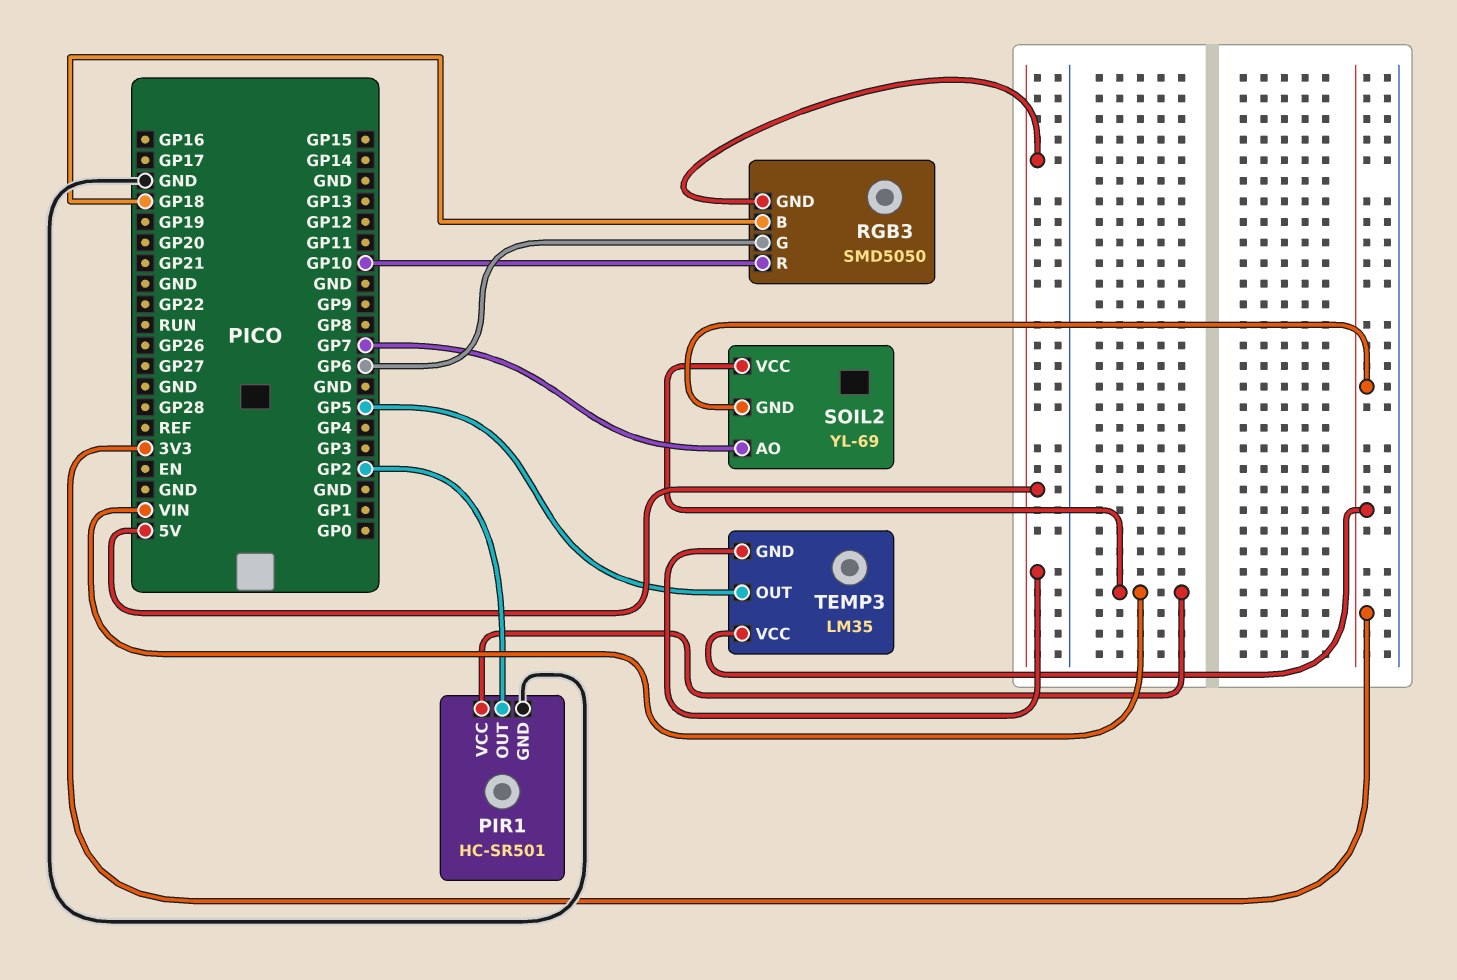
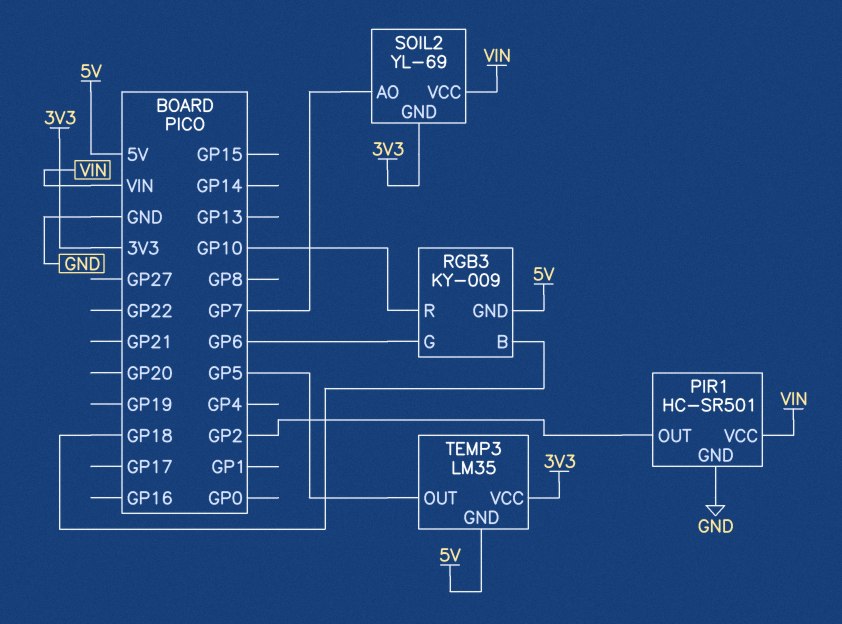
RGB3: SMD5050 -> KY-009

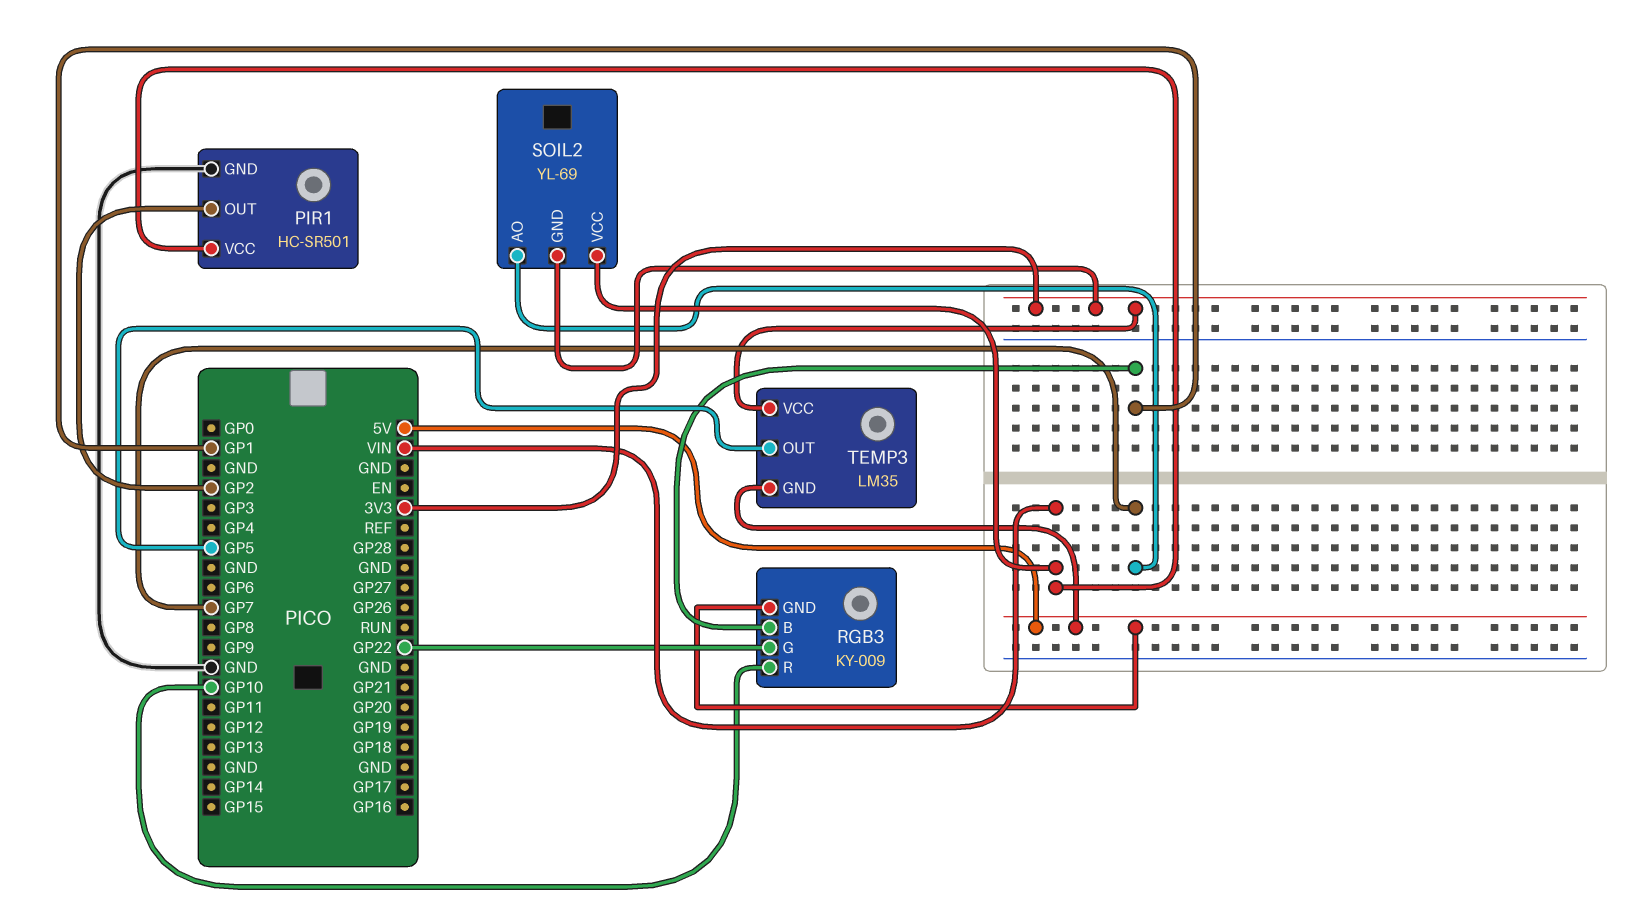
RGB3 pin B: GP18 -> GP1
RGB3 pin G: GP6 -> GP22

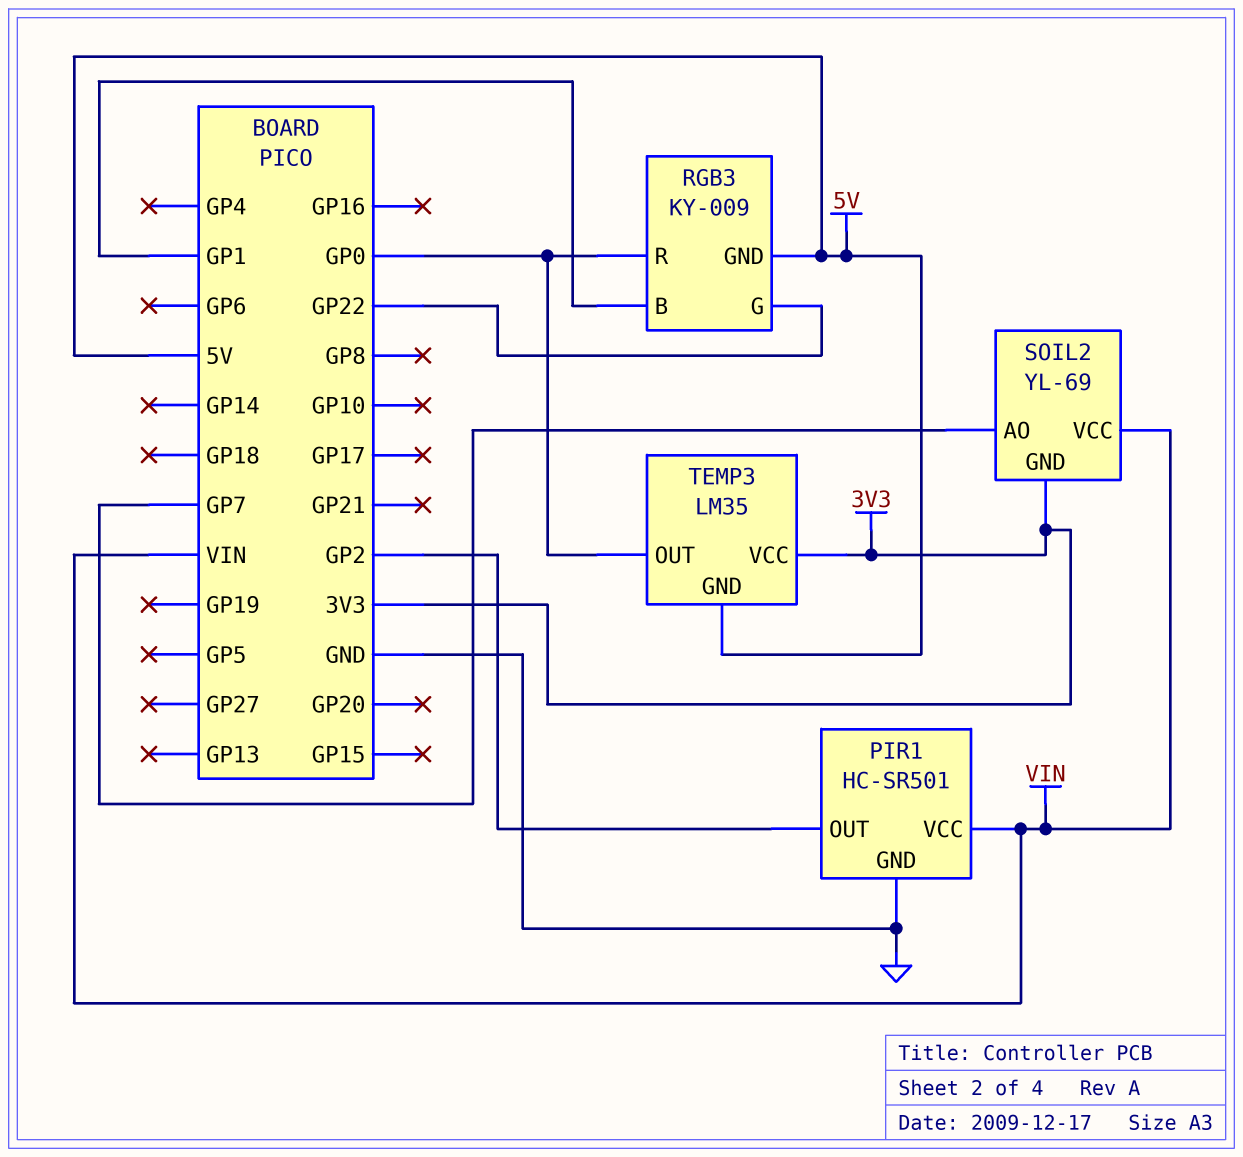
RGB3 pin R: GP10 -> GP0
TEMP3 pin OUT: GP5 -> GP0

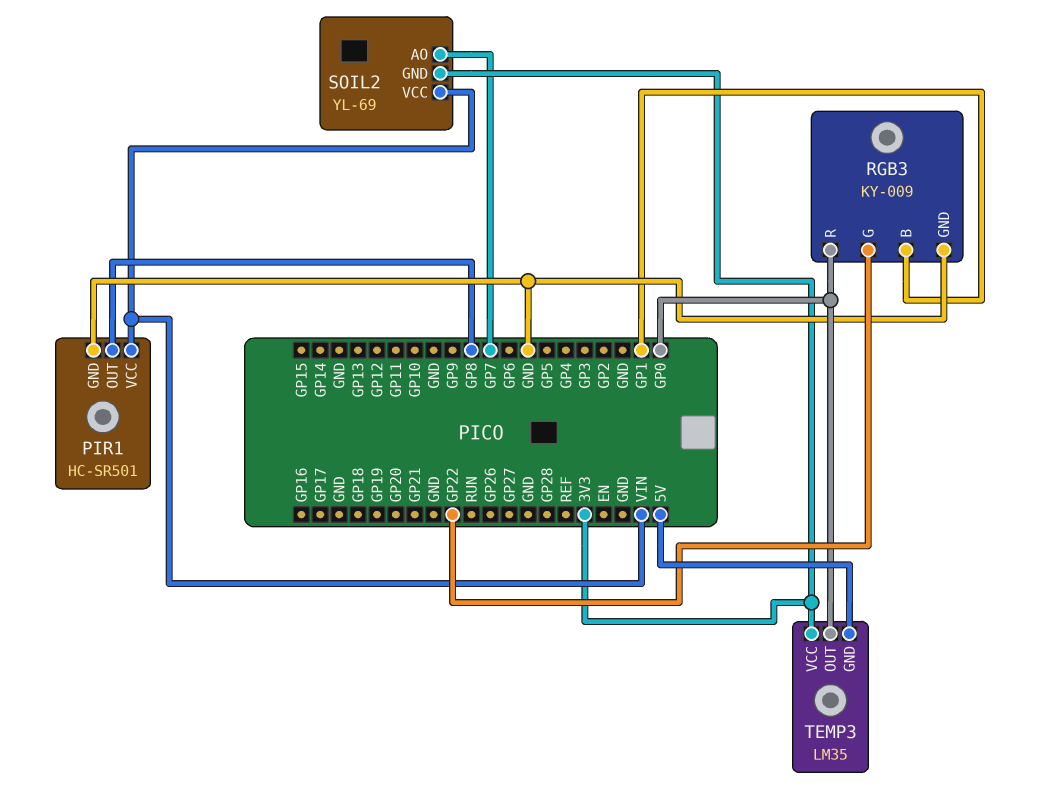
PIR1 pin OUT: GP2 -> GP8
RGB3 pin GND: 5V -> GND

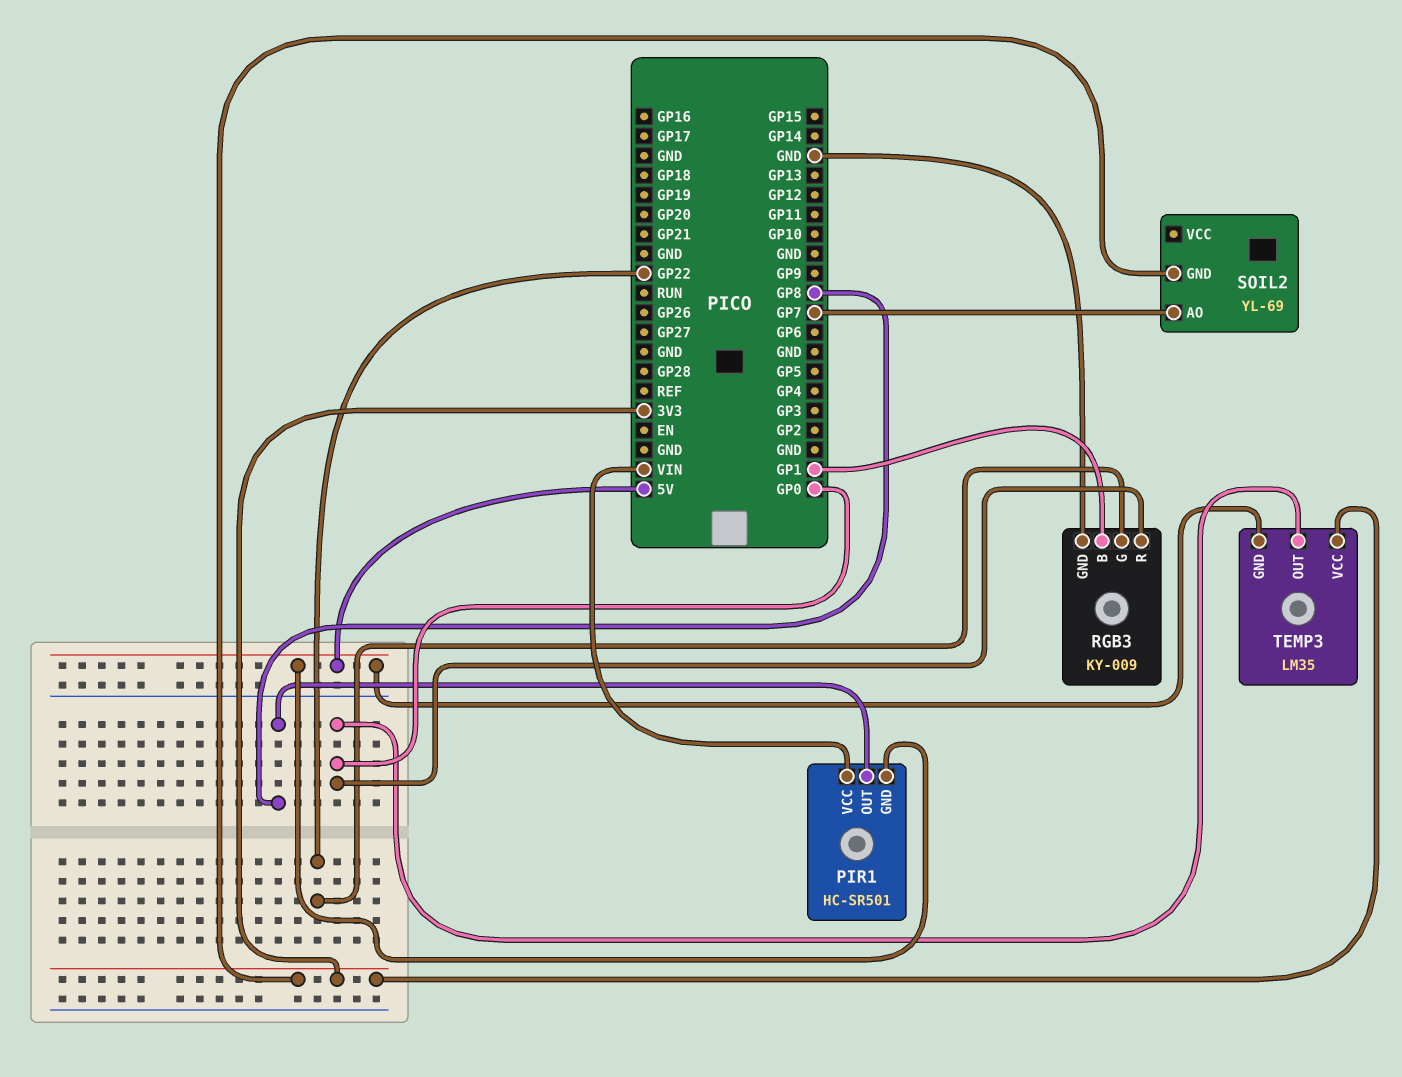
PIR1 pin GND: GND -> 5V
SOIL2 pin VCC: VIN -> none

